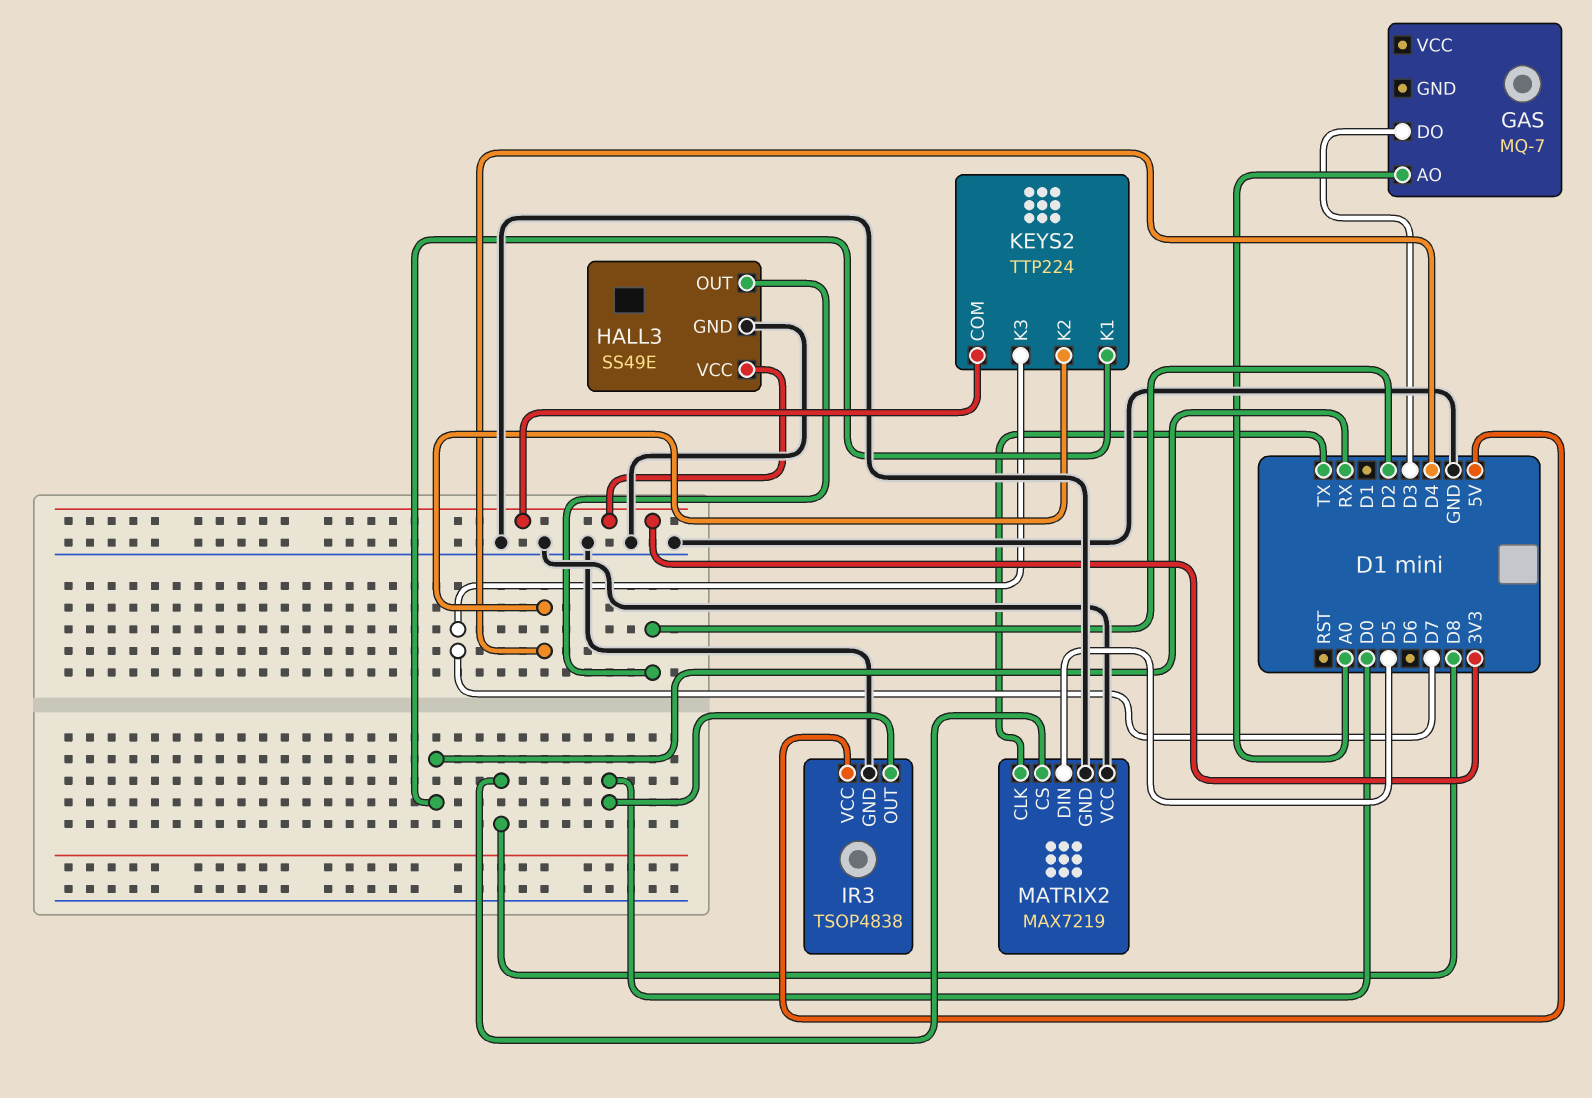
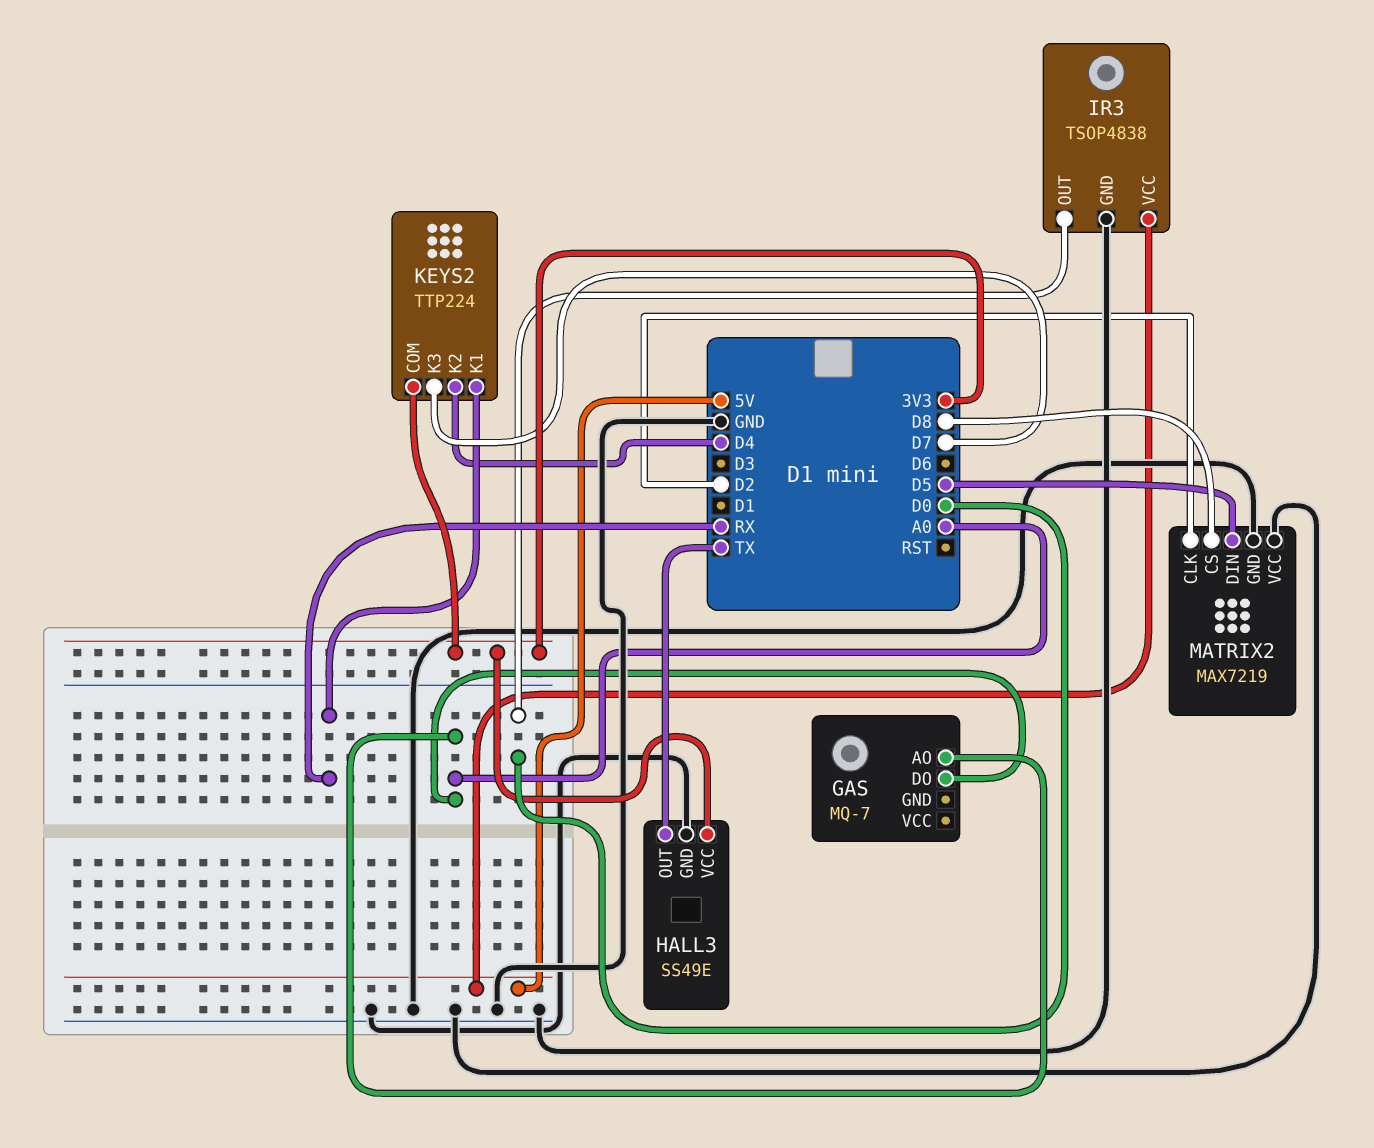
GAS pin DO: D3 -> A0
HALL3 pin OUT: D2 -> TX
MATRIX2 pin CLK: TX -> D2

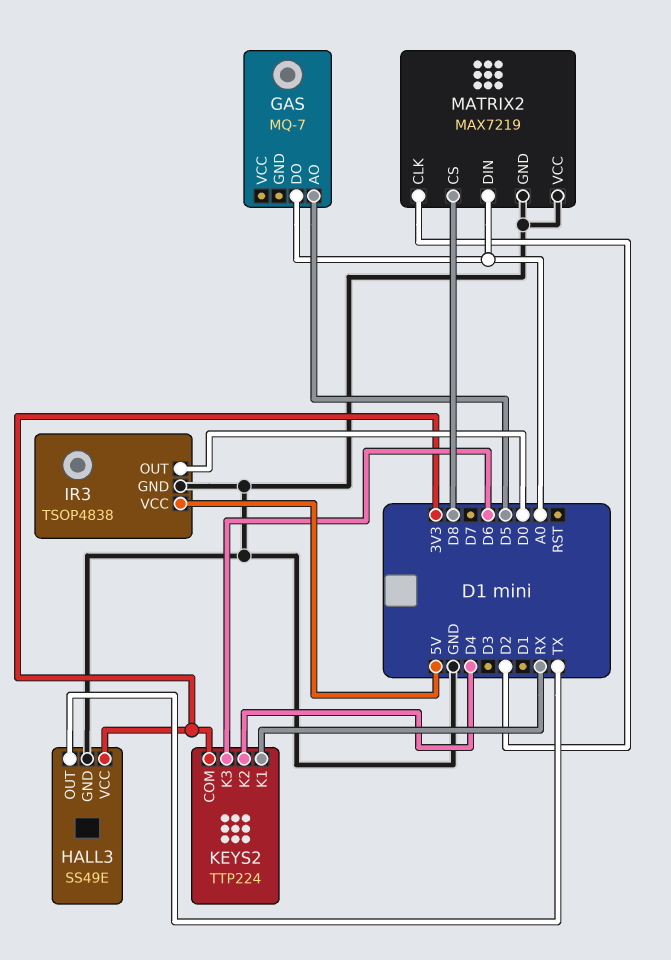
GAS pin AO: A0 -> D5
KEYS2 pin K3: D7 -> D6
MATRIX2 pin DIN: D5 -> A0

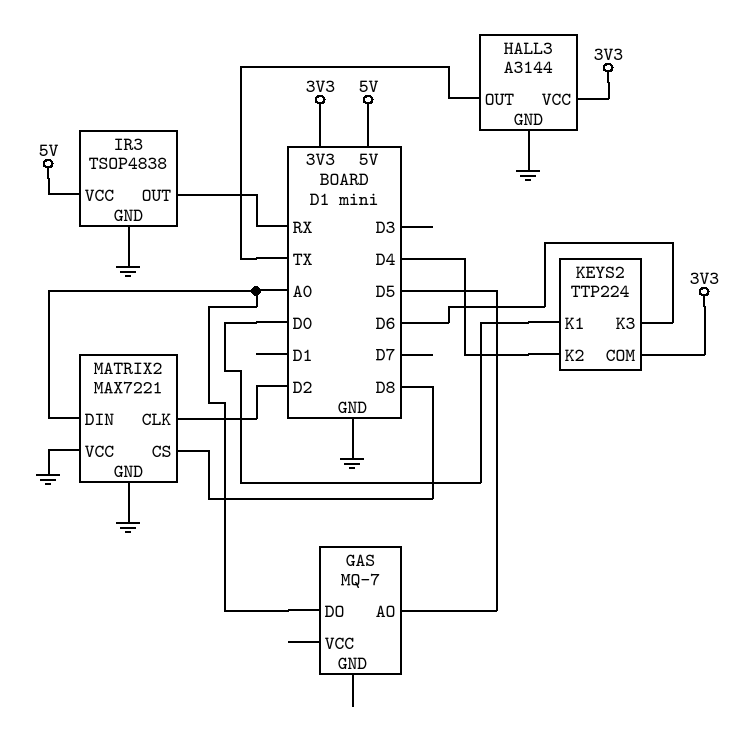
HALL3: SS49E -> A3144
IR3 pin OUT: D0 -> RX
KEYS2 pin K1: RX -> D0
MATRIX2: MAX7219 -> MAX7221

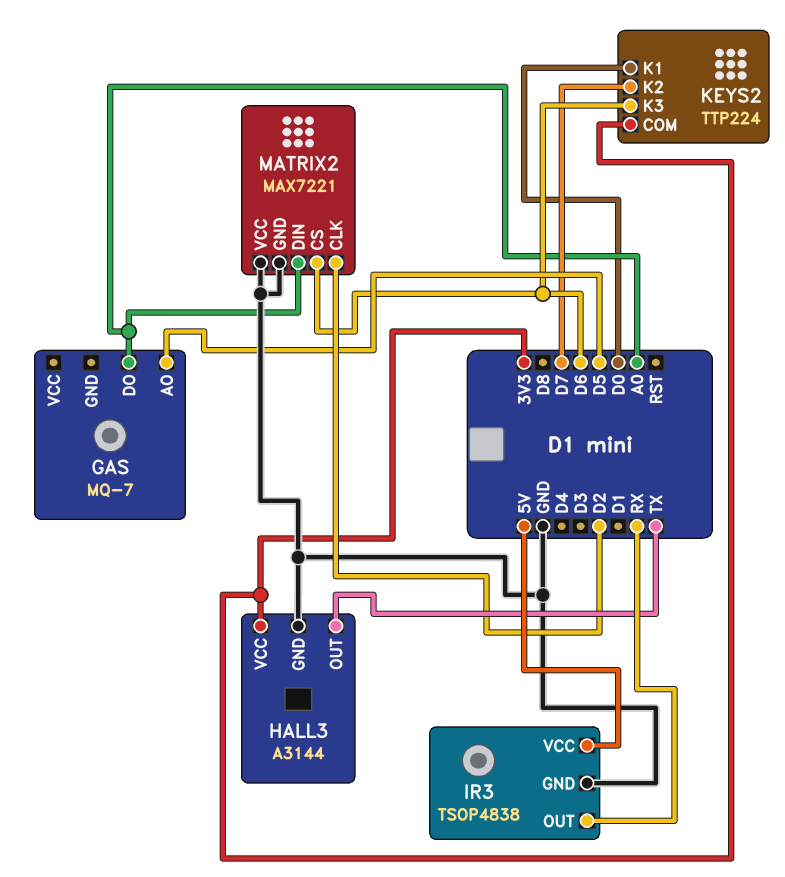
KEYS2 pin K2: D4 -> D7
MATRIX2 pin CS: D8 -> D6

